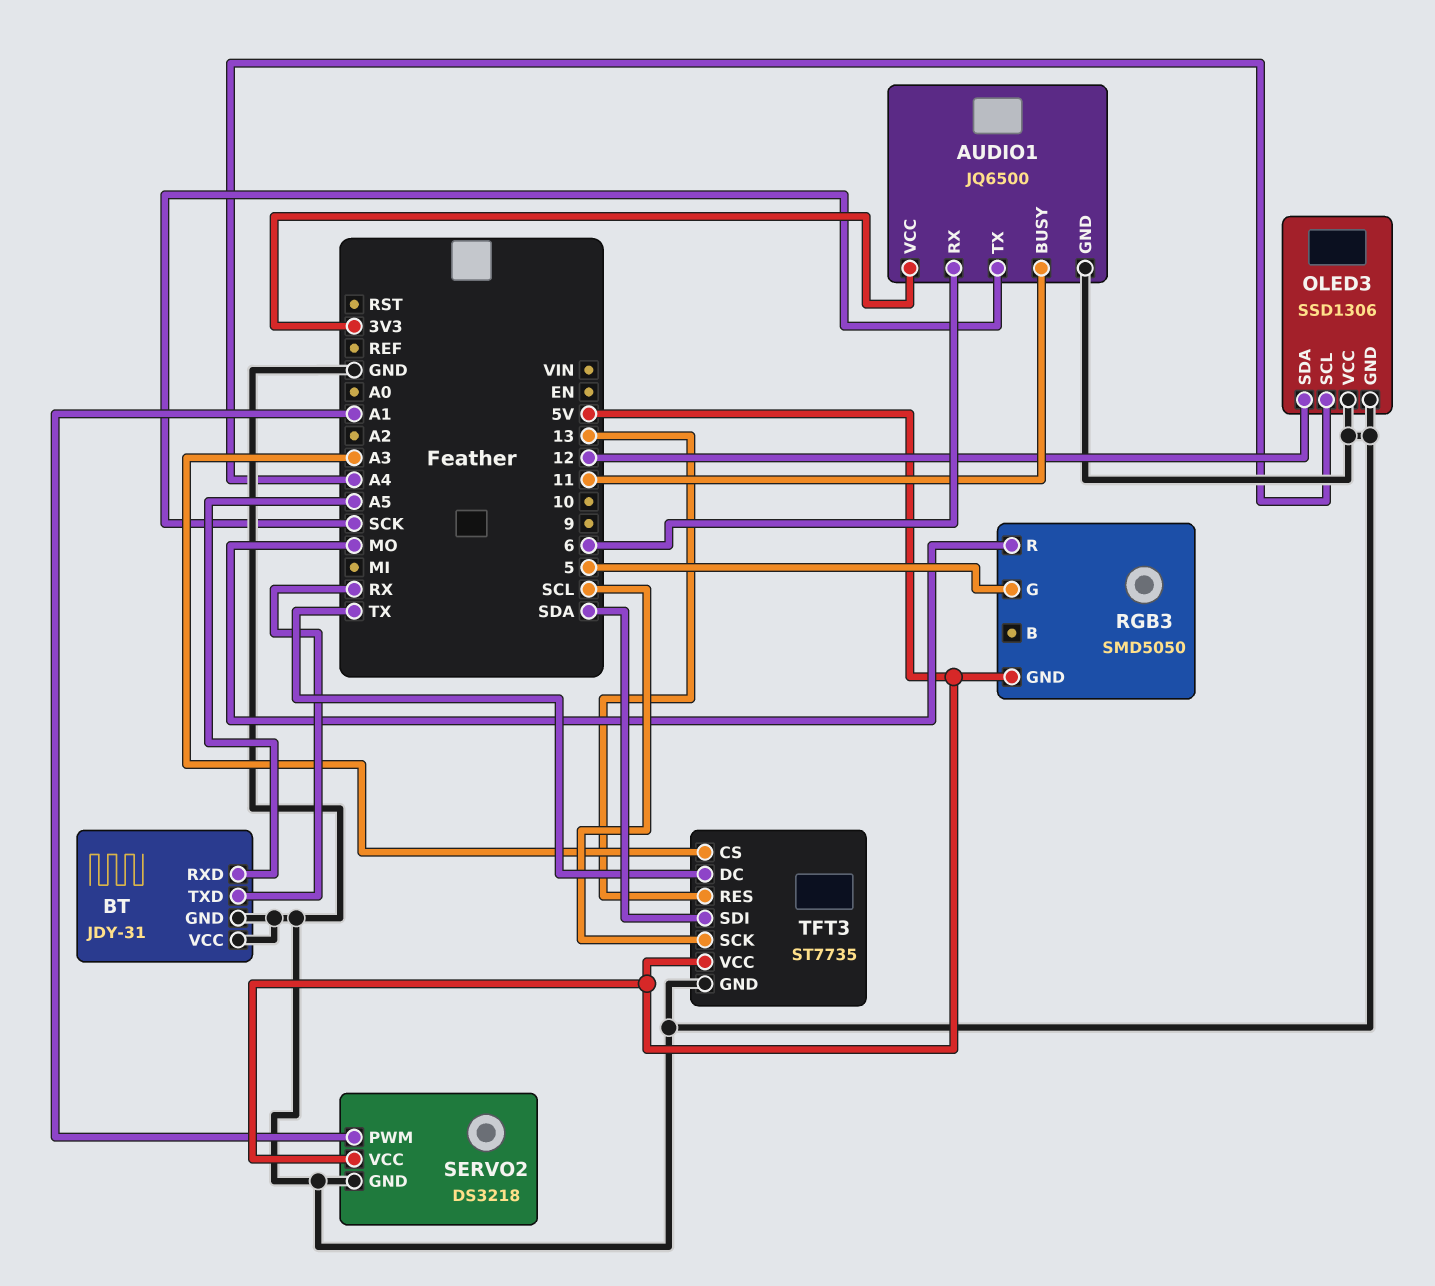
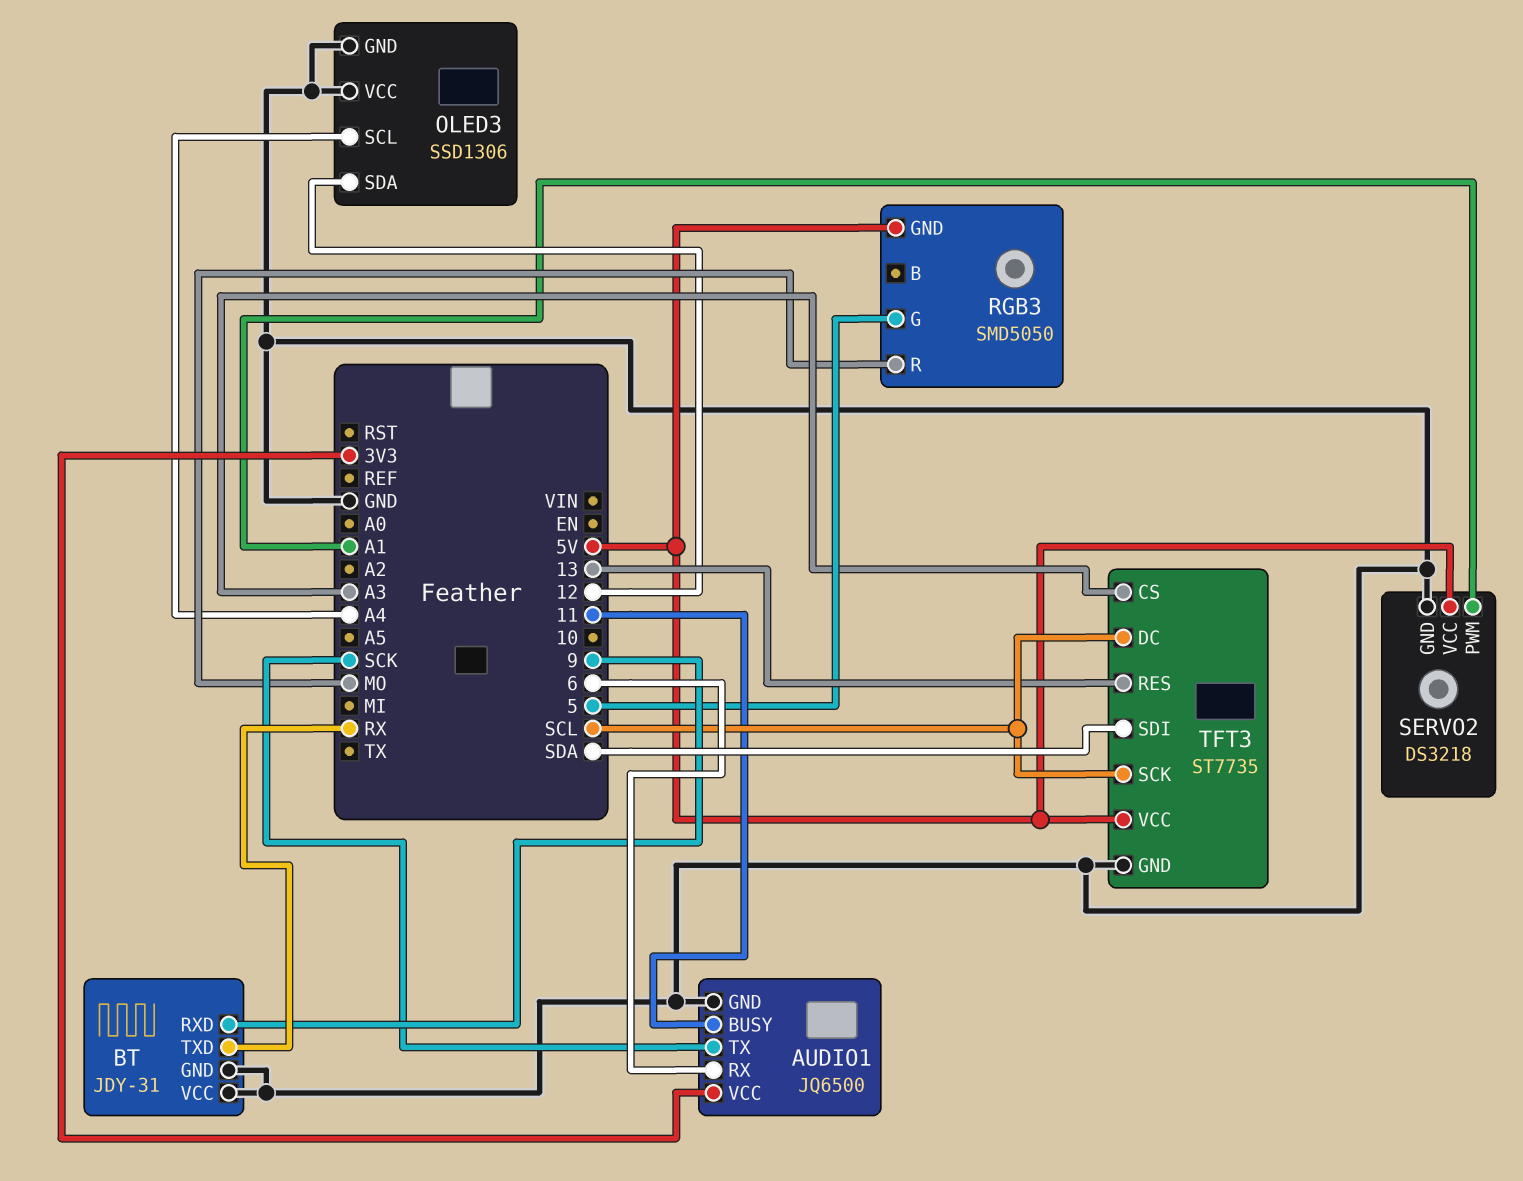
BT pin RXD: A5 -> 9
TFT3 pin DC: TX -> SCL

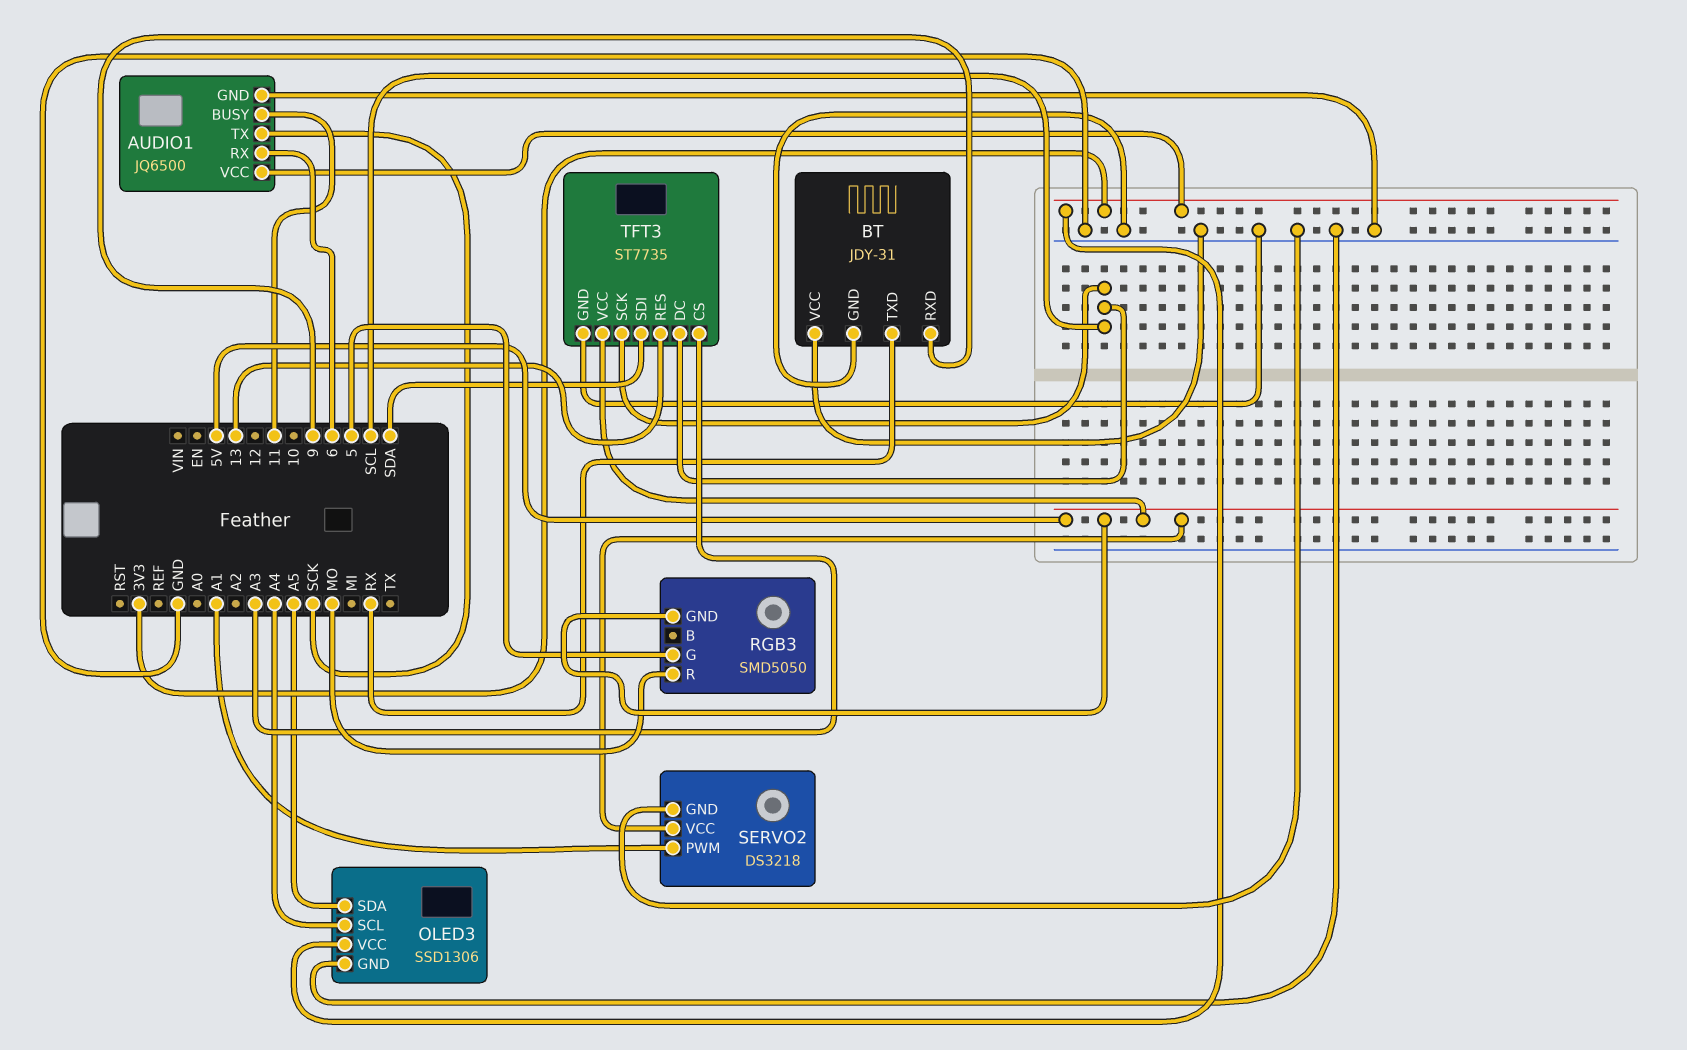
OLED3 pin SDA: 12 -> A5
OLED3 pin VCC: GND -> 3V3

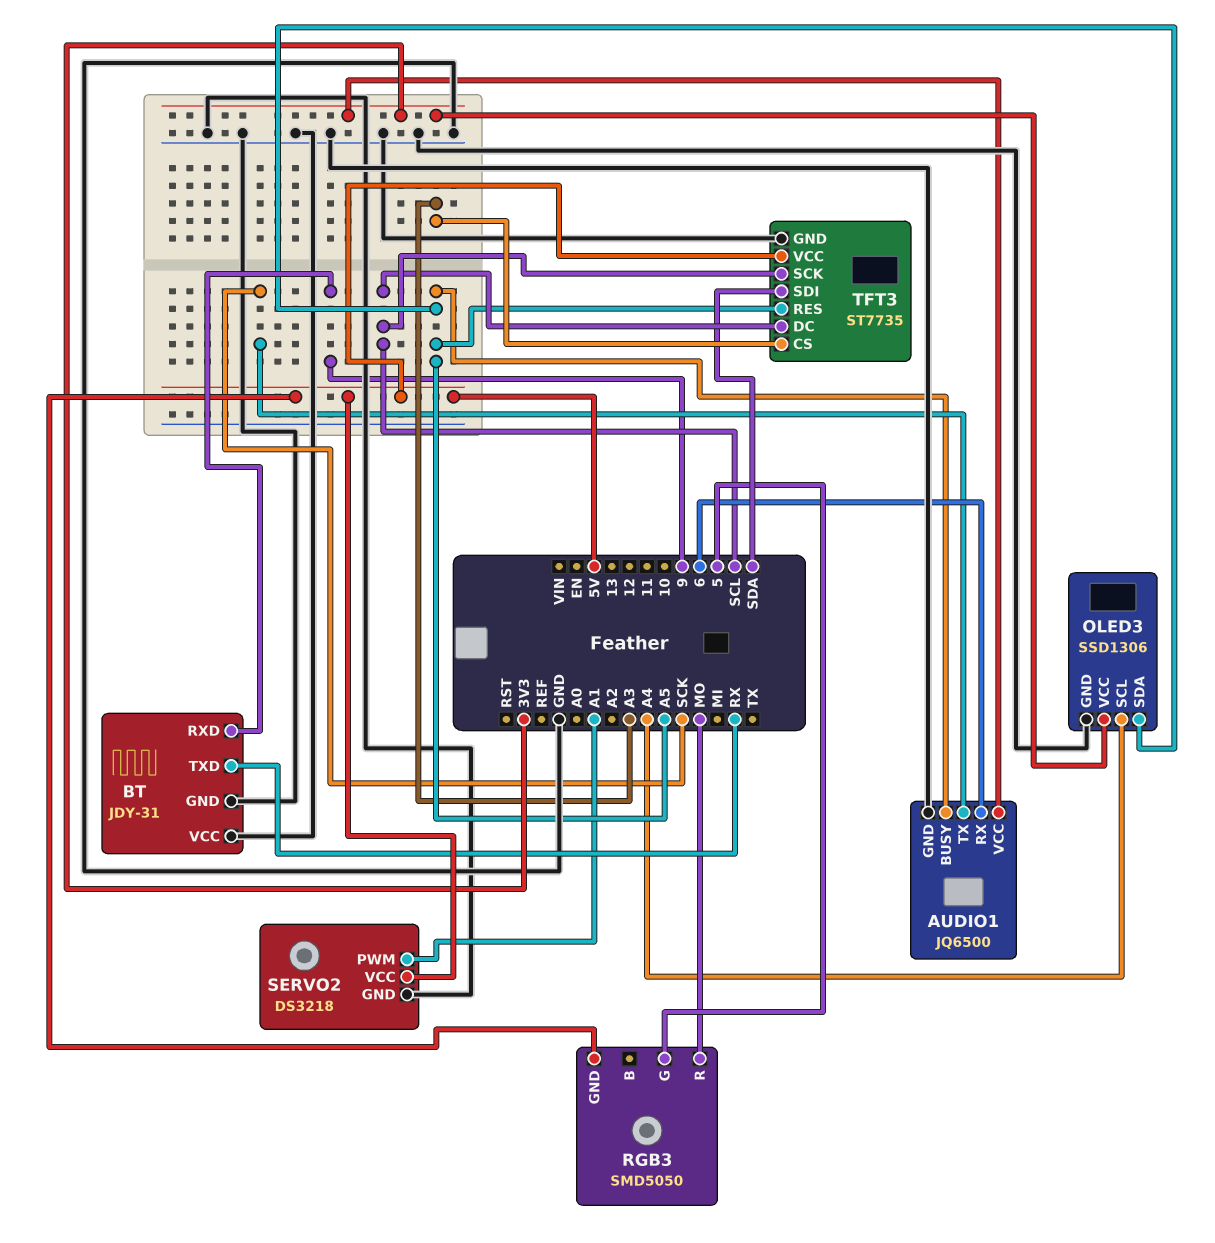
AUDIO1 pin BUSY: 11 -> A5
TFT3 pin RES: 13 -> A5

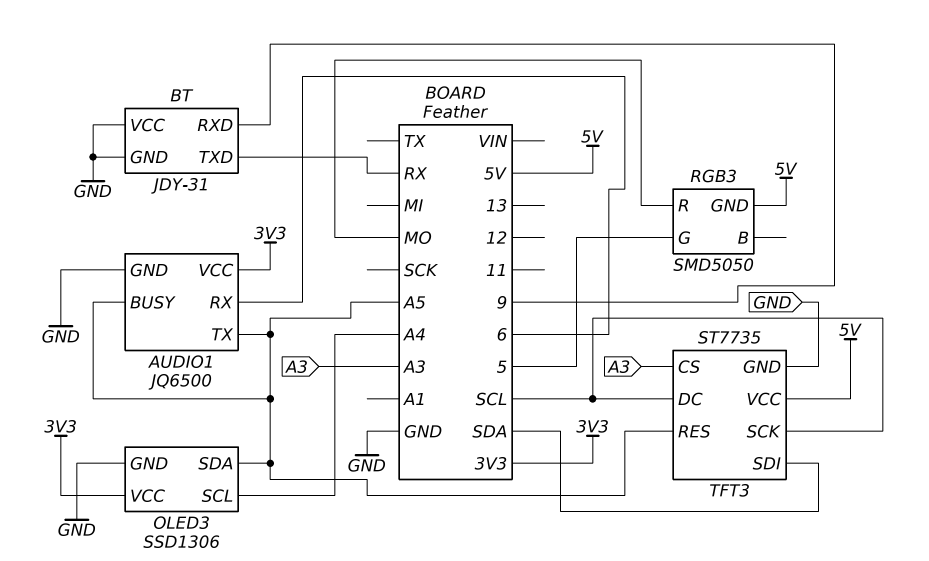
AUDIO1 pin TX: SCK -> A5
SERVO2: DS3218 -> none
SERVO2 pin GND: GND -> none
SERVO2 pin PWM: A1 -> none
SERVO2 pin VCC: 5V -> none

